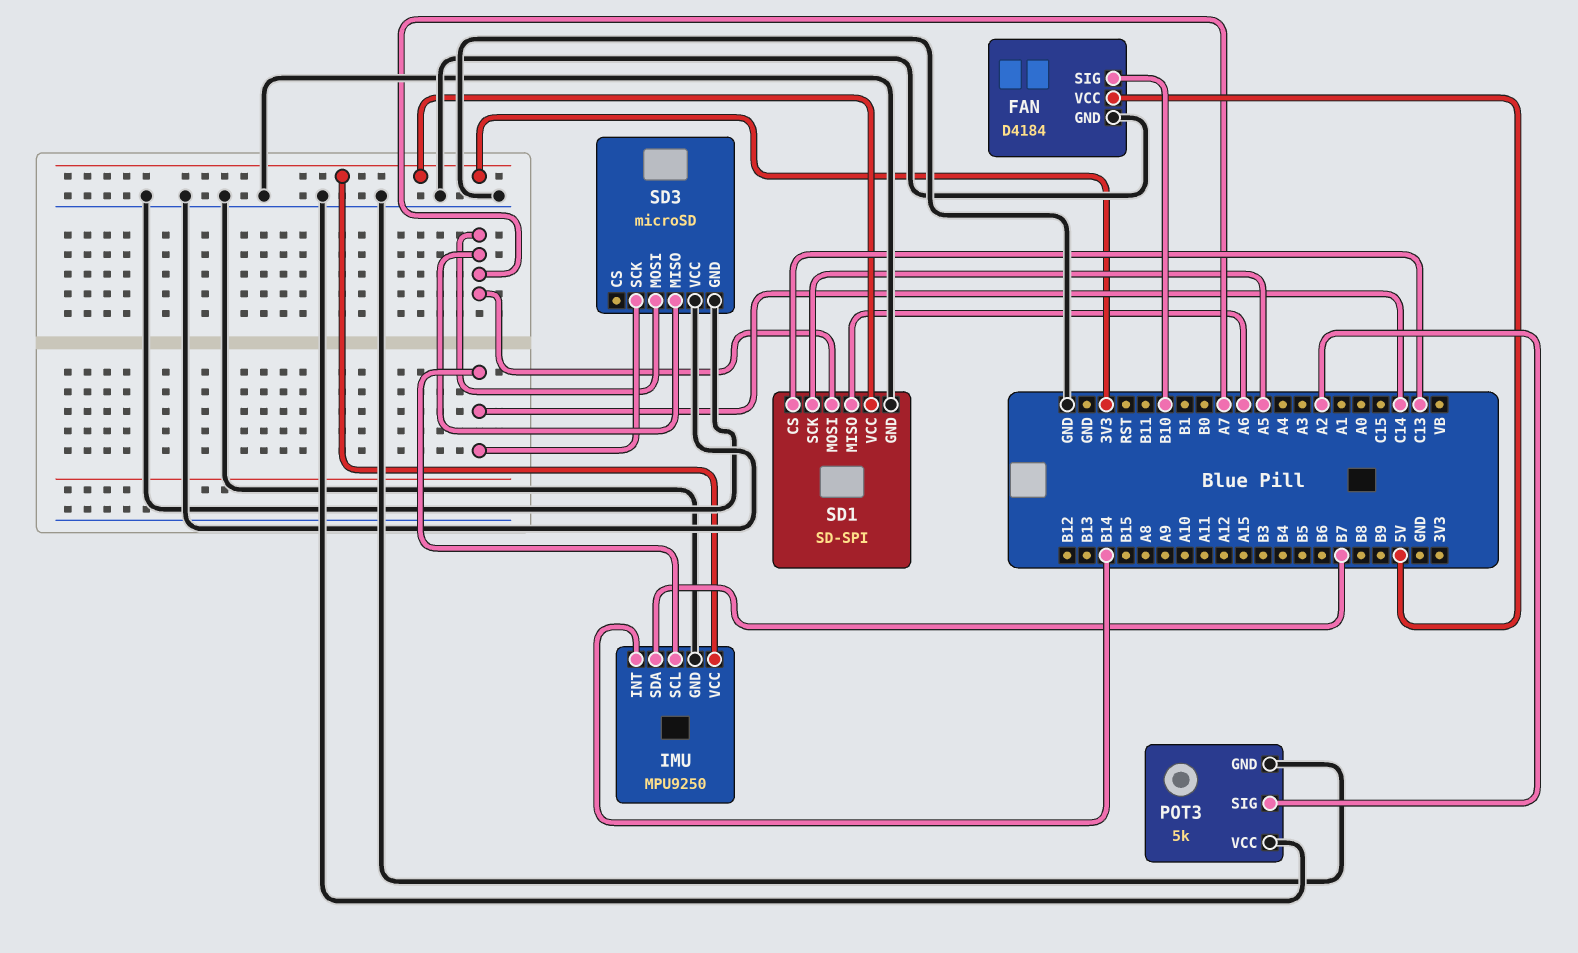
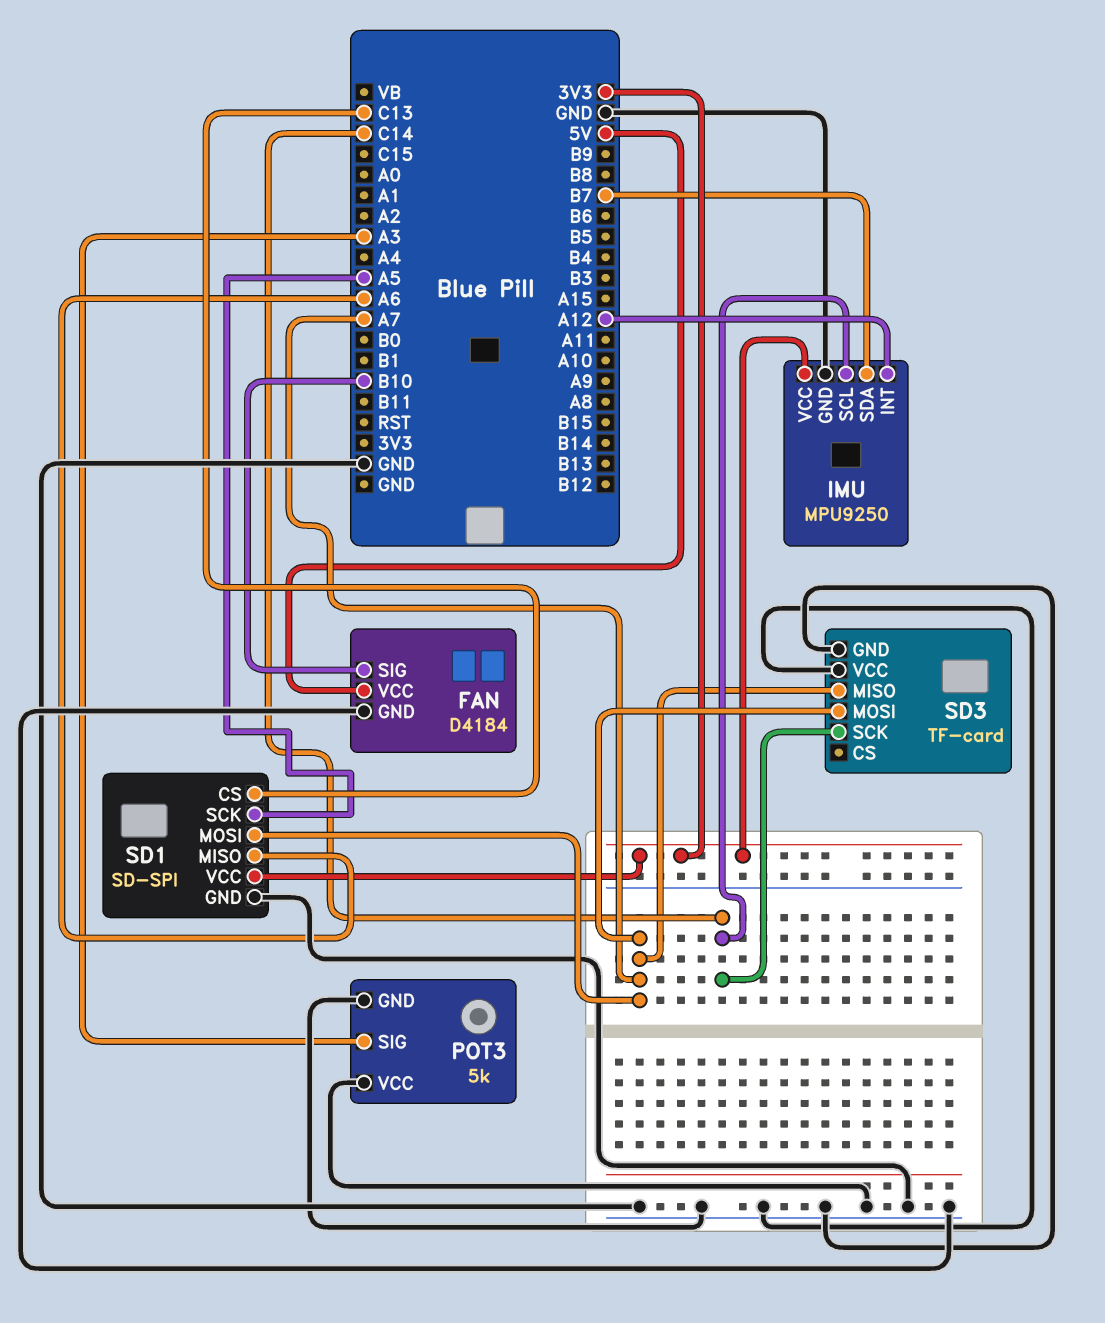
IMU pin INT: B14 -> A12
POT3 pin SIG: A2 -> A3
SD3: microSD -> TF-card

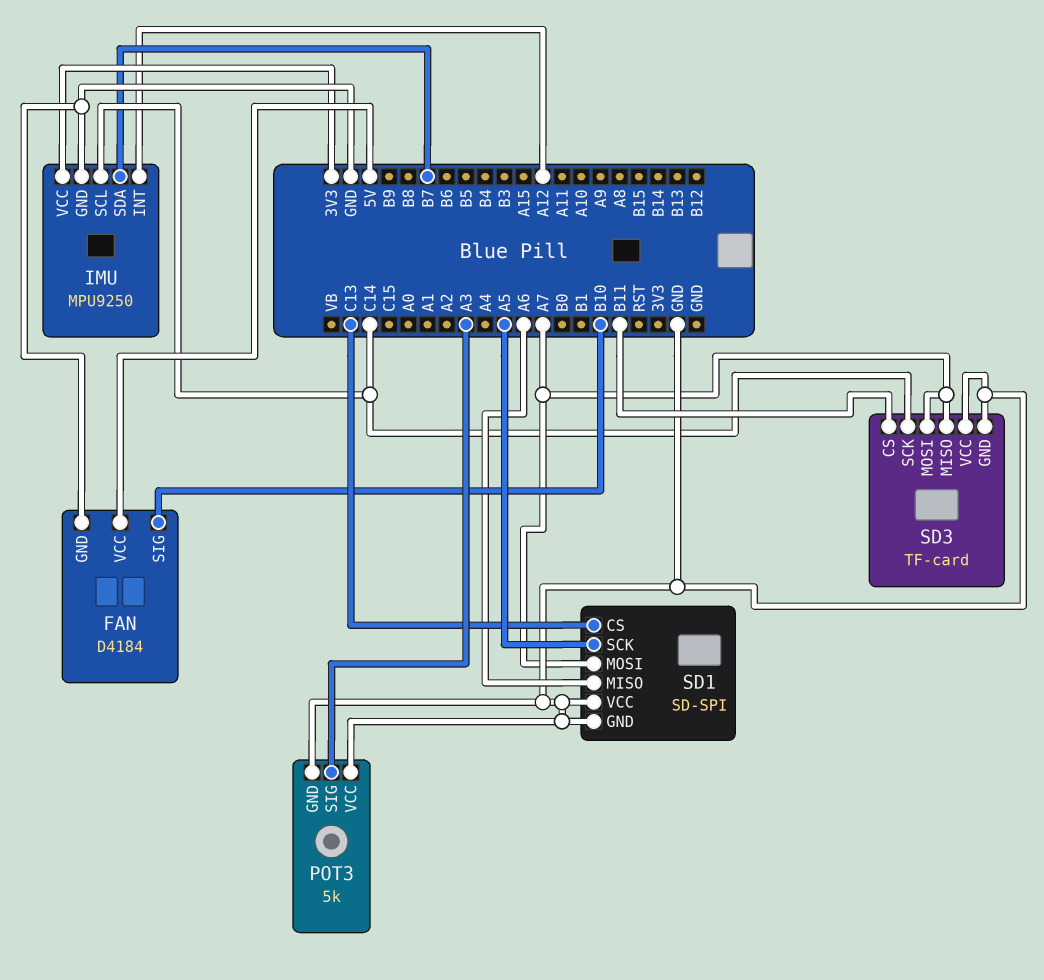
SD1 pin VCC: 3V3 -> GND
SD3 pin CS: none -> B11

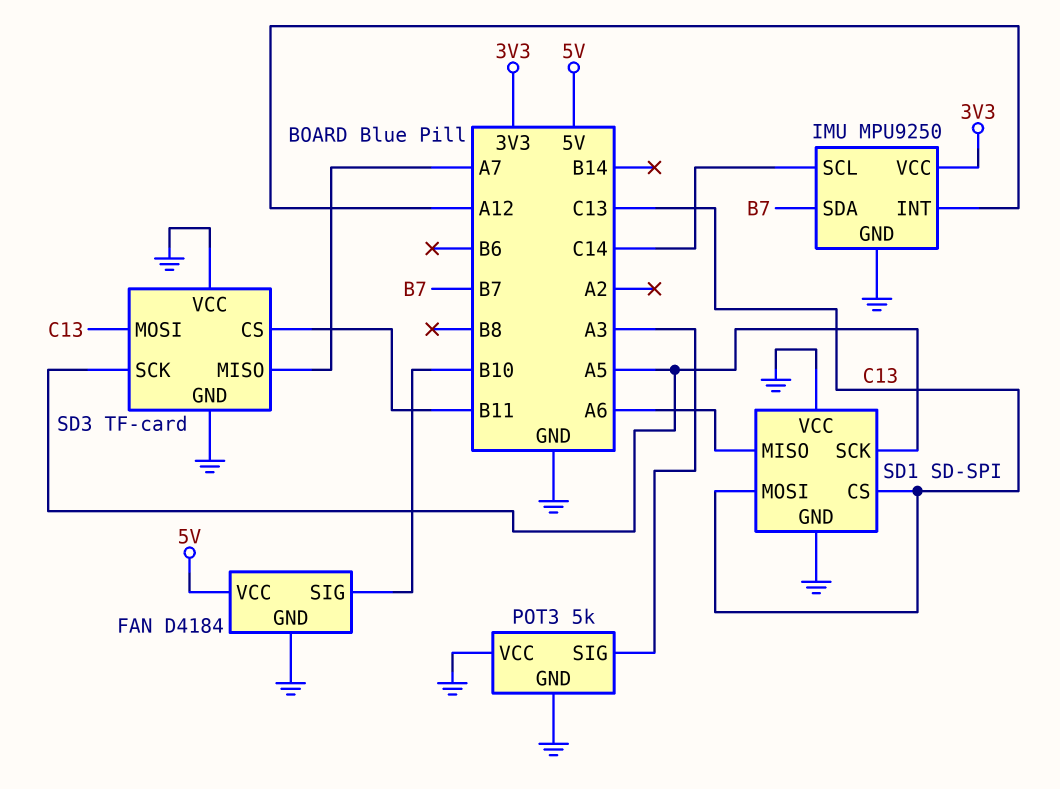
SD1 pin MOSI: A7 -> C13
SD3 pin MOSI: A7 -> C13
SD3 pin SCK: C14 -> A5

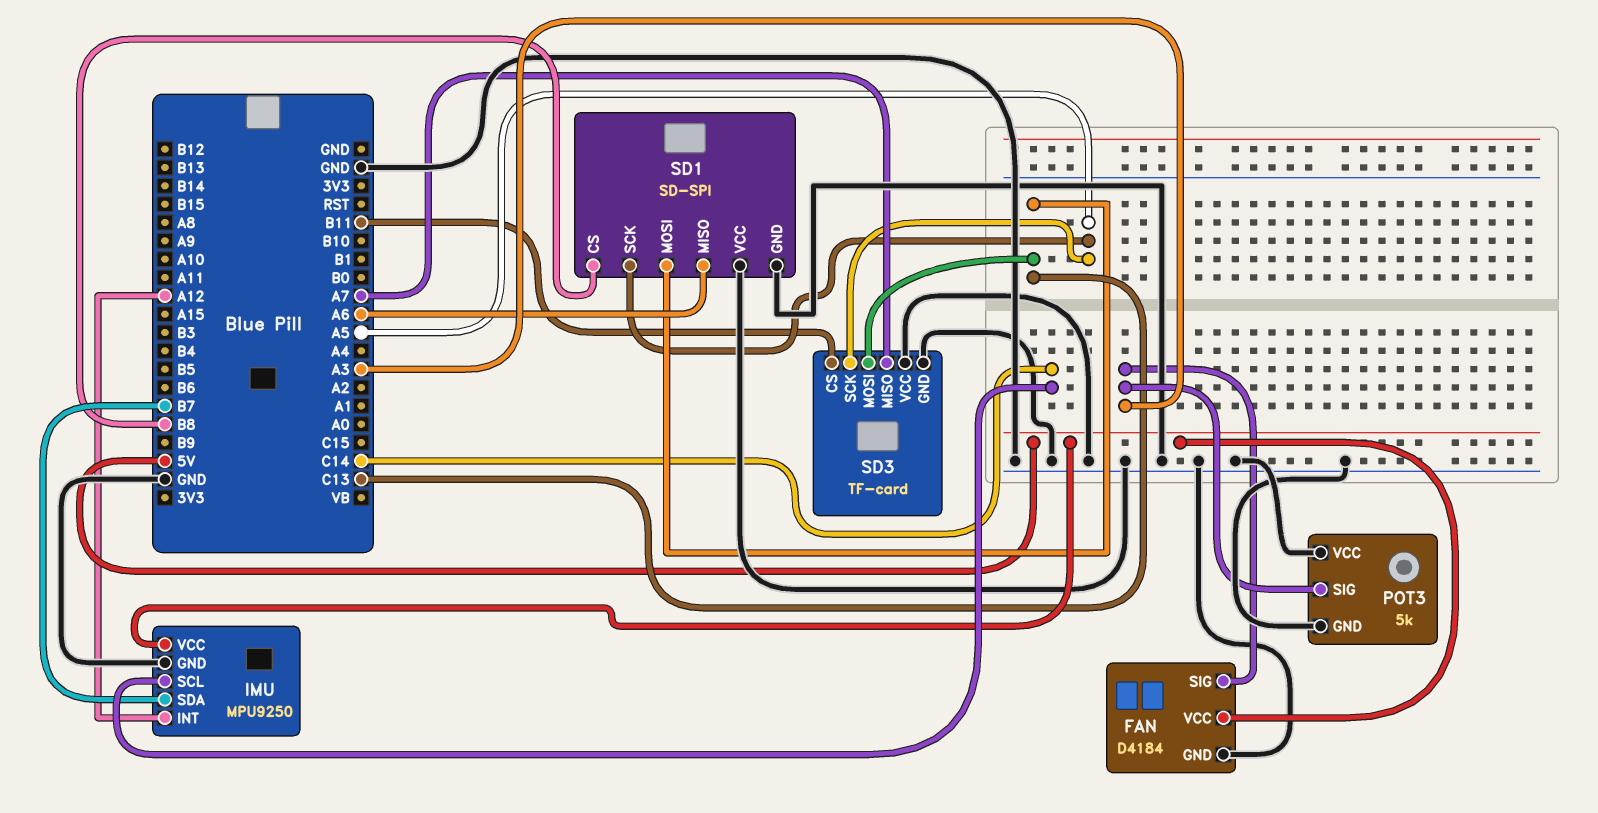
FAN pin SIG: B10 -> A3
IMU pin VCC: 3V3 -> 5V
SD1 pin CS: C13 -> B8

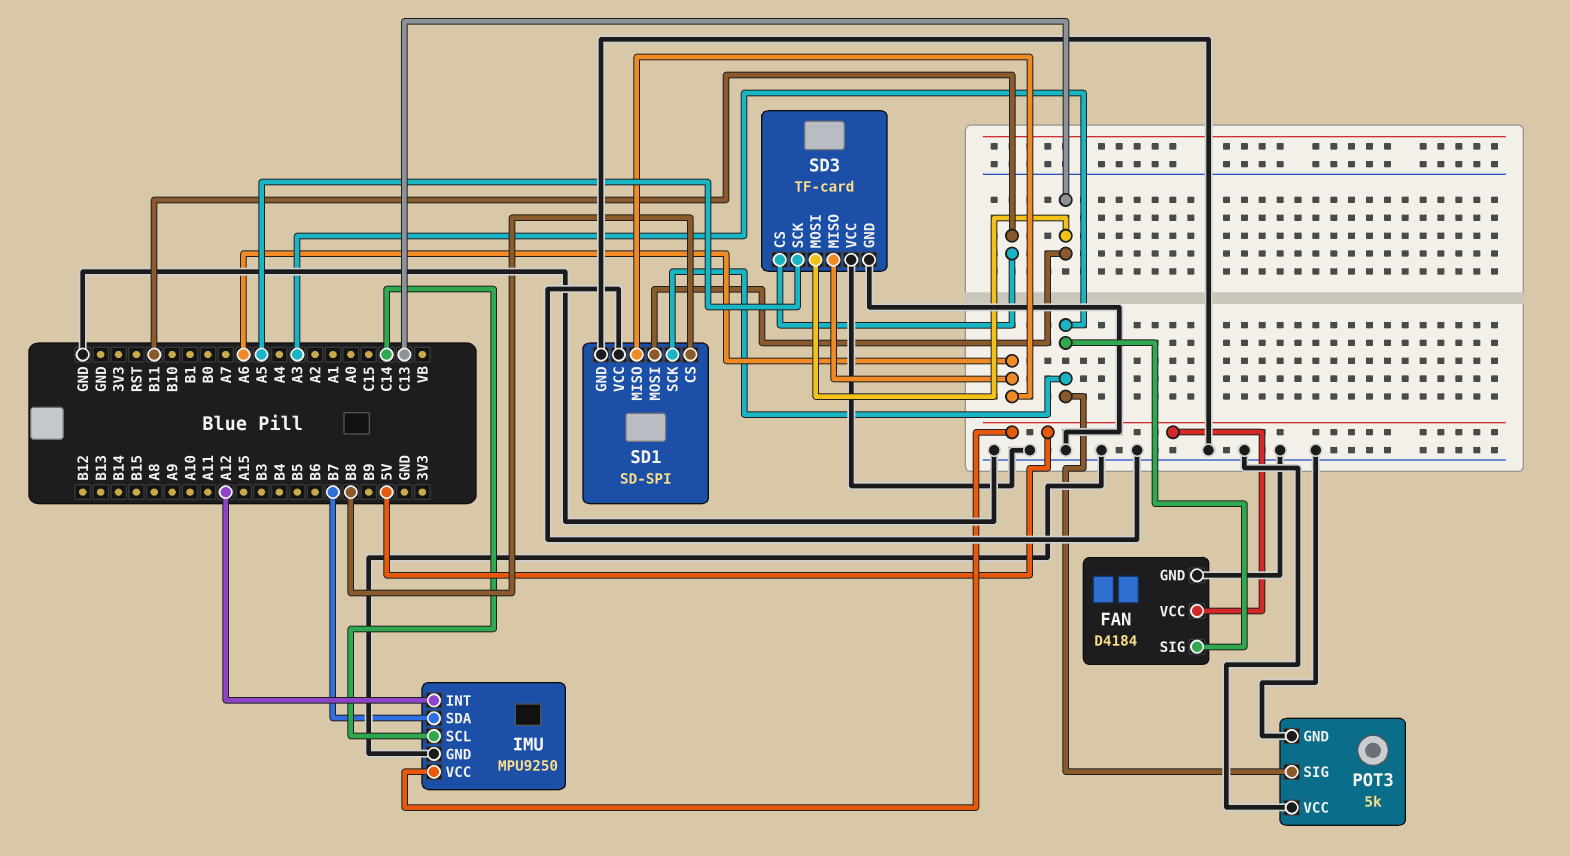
SD1 pin SCK: A5 -> A3
SD3 pin MISO: A7 -> A6

